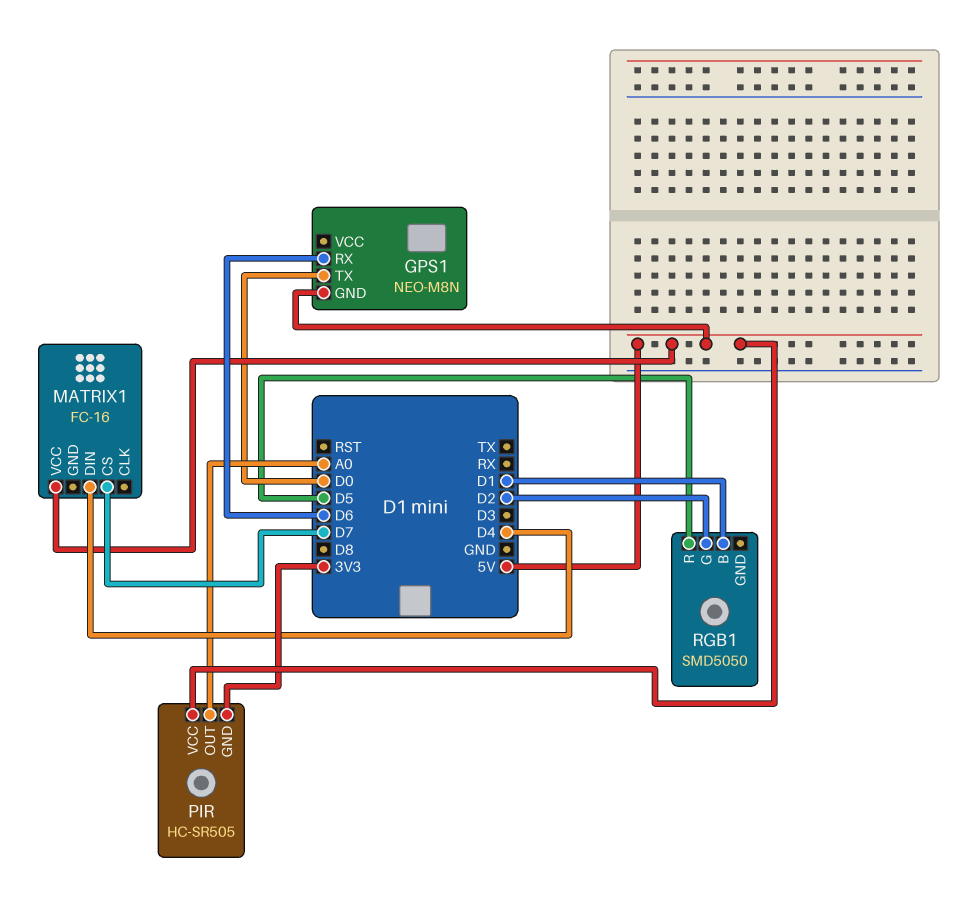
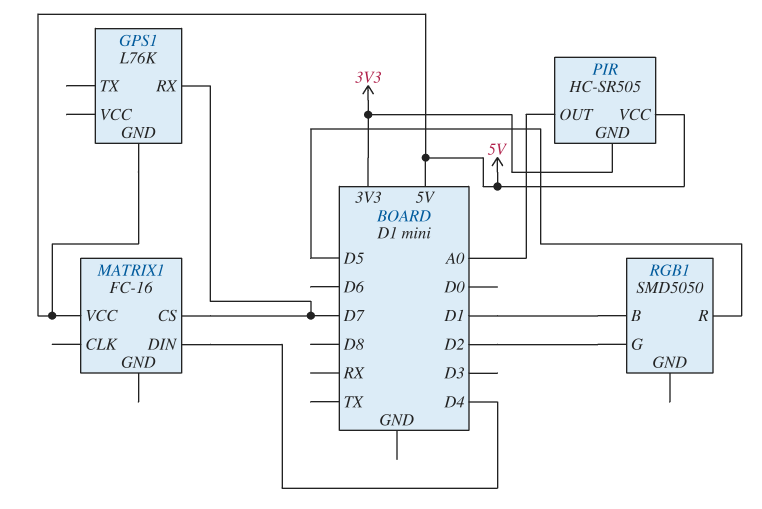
GPS1: NEO-M8N -> L76K
GPS1 pin RX: D6 -> D7
GPS1 pin TX: D0 -> none

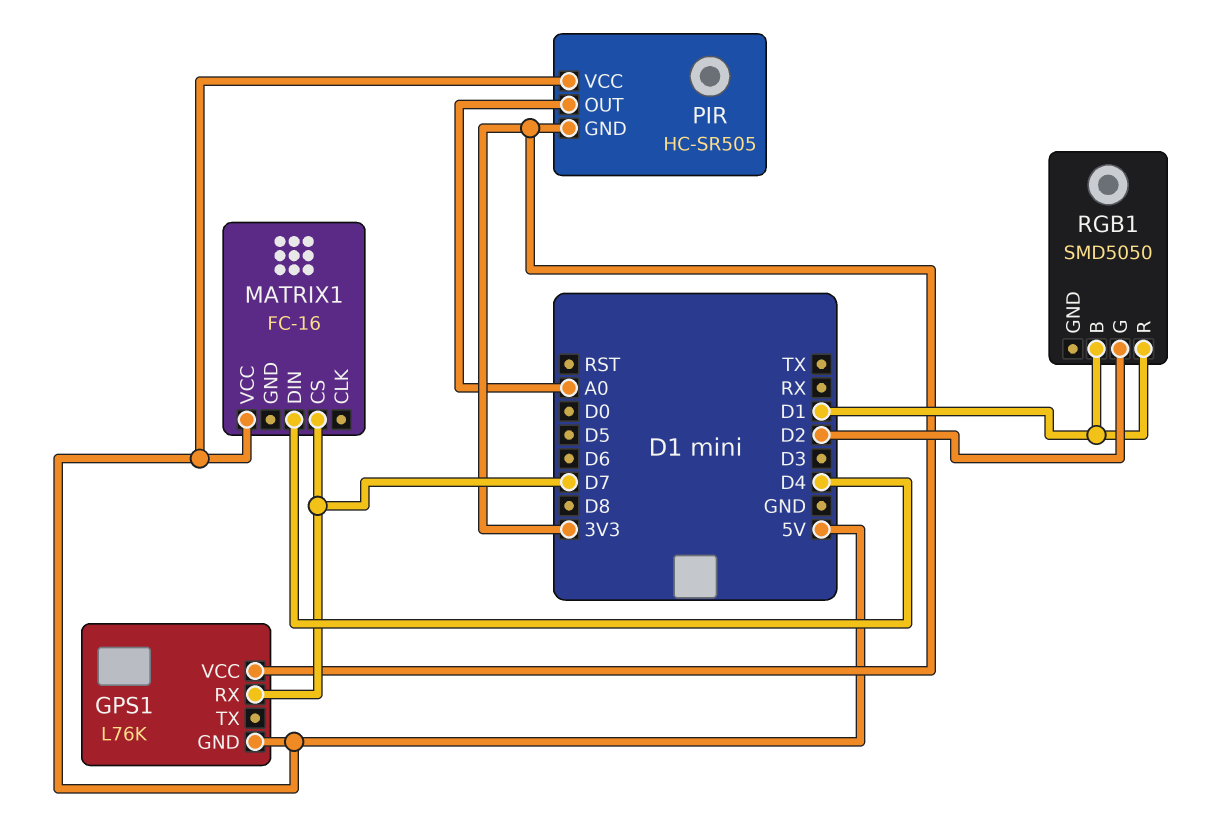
GPS1 pin VCC: none -> 3V3
RGB1 pin R: D5 -> D1

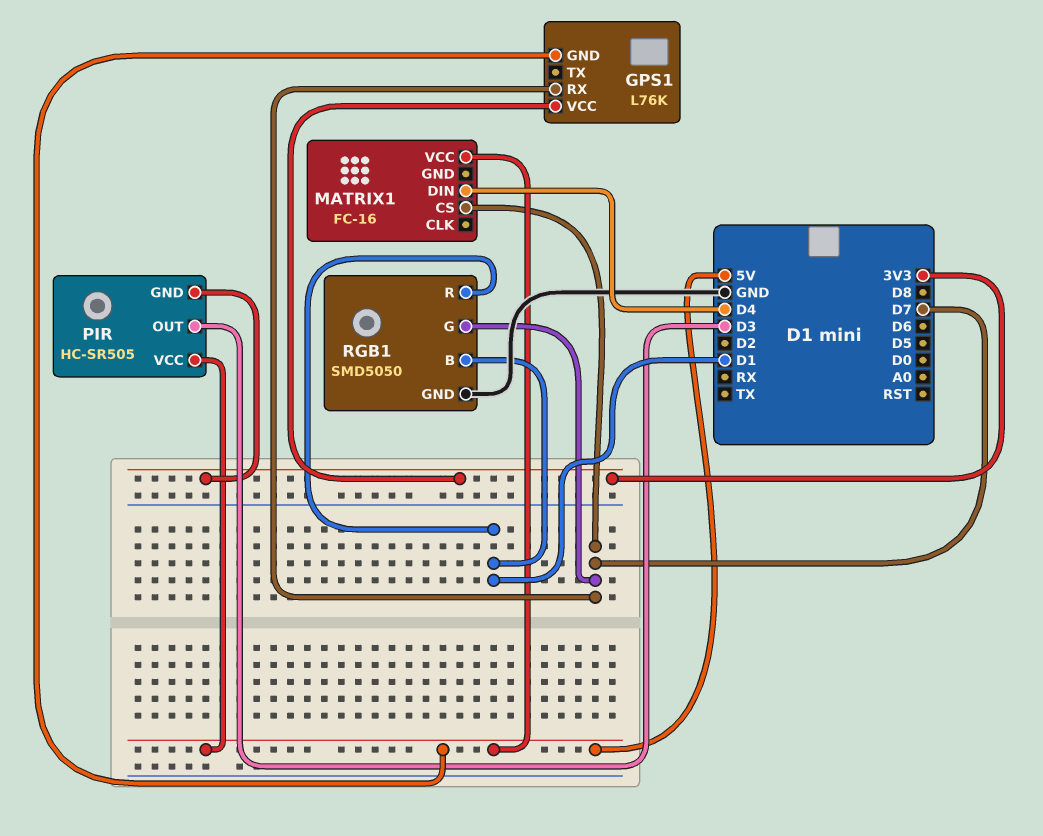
PIR pin OUT: A0 -> D3
RGB1 pin G: D2 -> D7
RGB1 pin GND: none -> GND

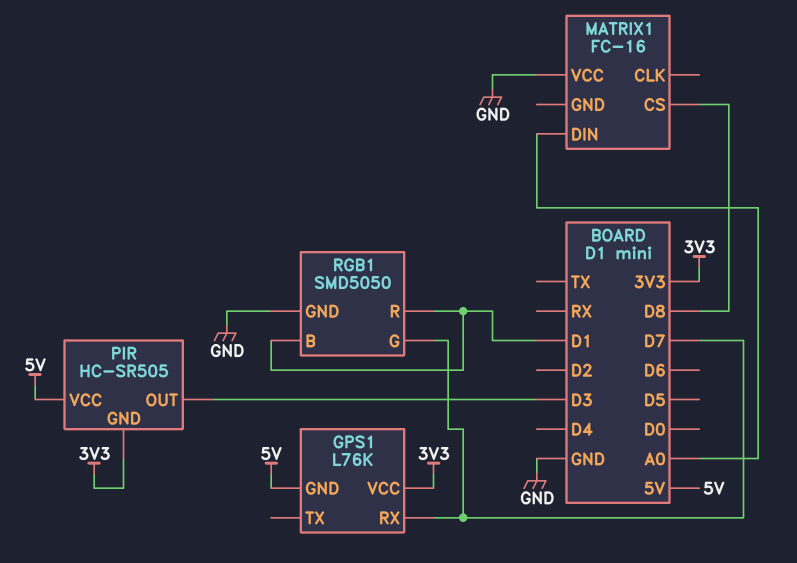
MATRIX1 pin CS: D7 -> D8
MATRIX1 pin DIN: D4 -> A0
MATRIX1 pin VCC: 5V -> GND

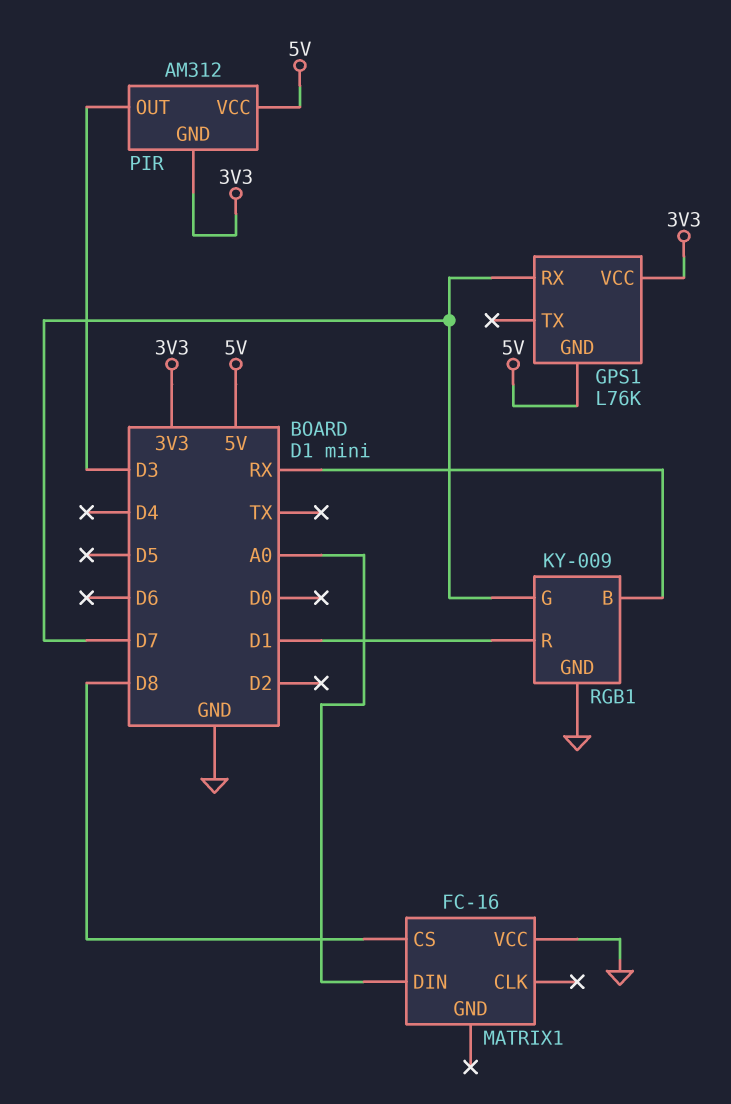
PIR: HC-SR505 -> AM312
RGB1: SMD5050 -> KY-009
RGB1 pin B: D1 -> RX

